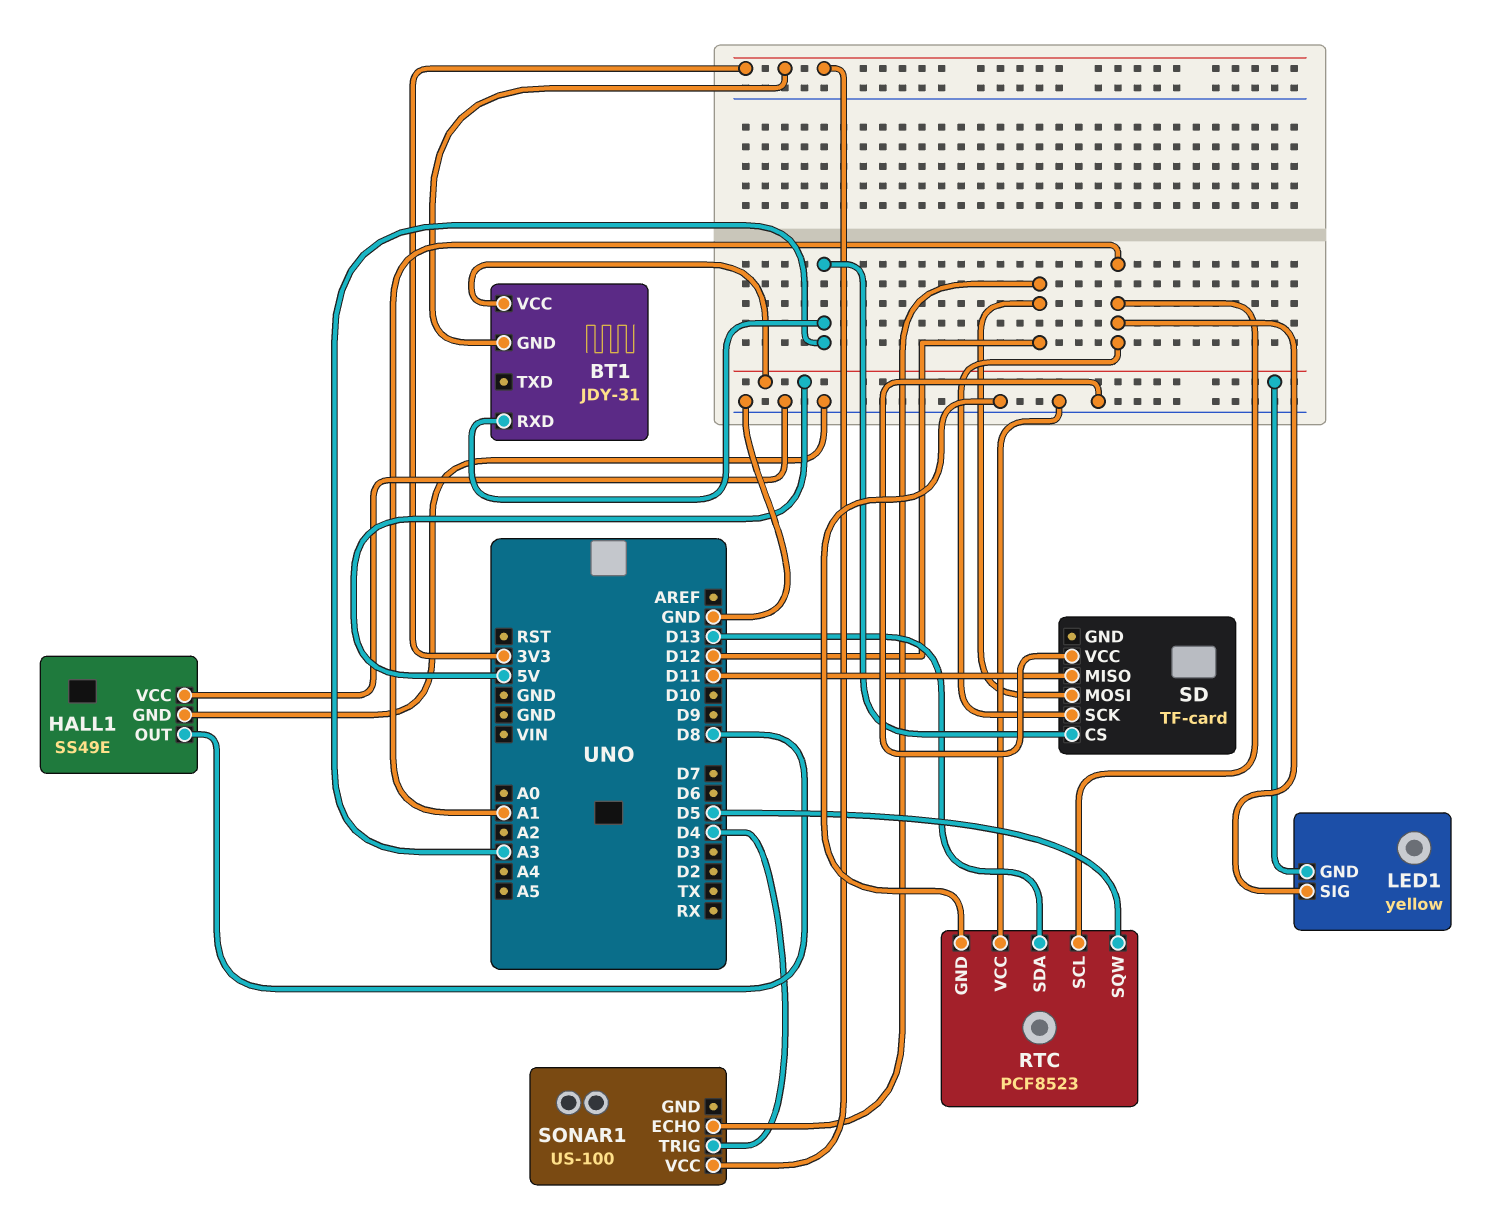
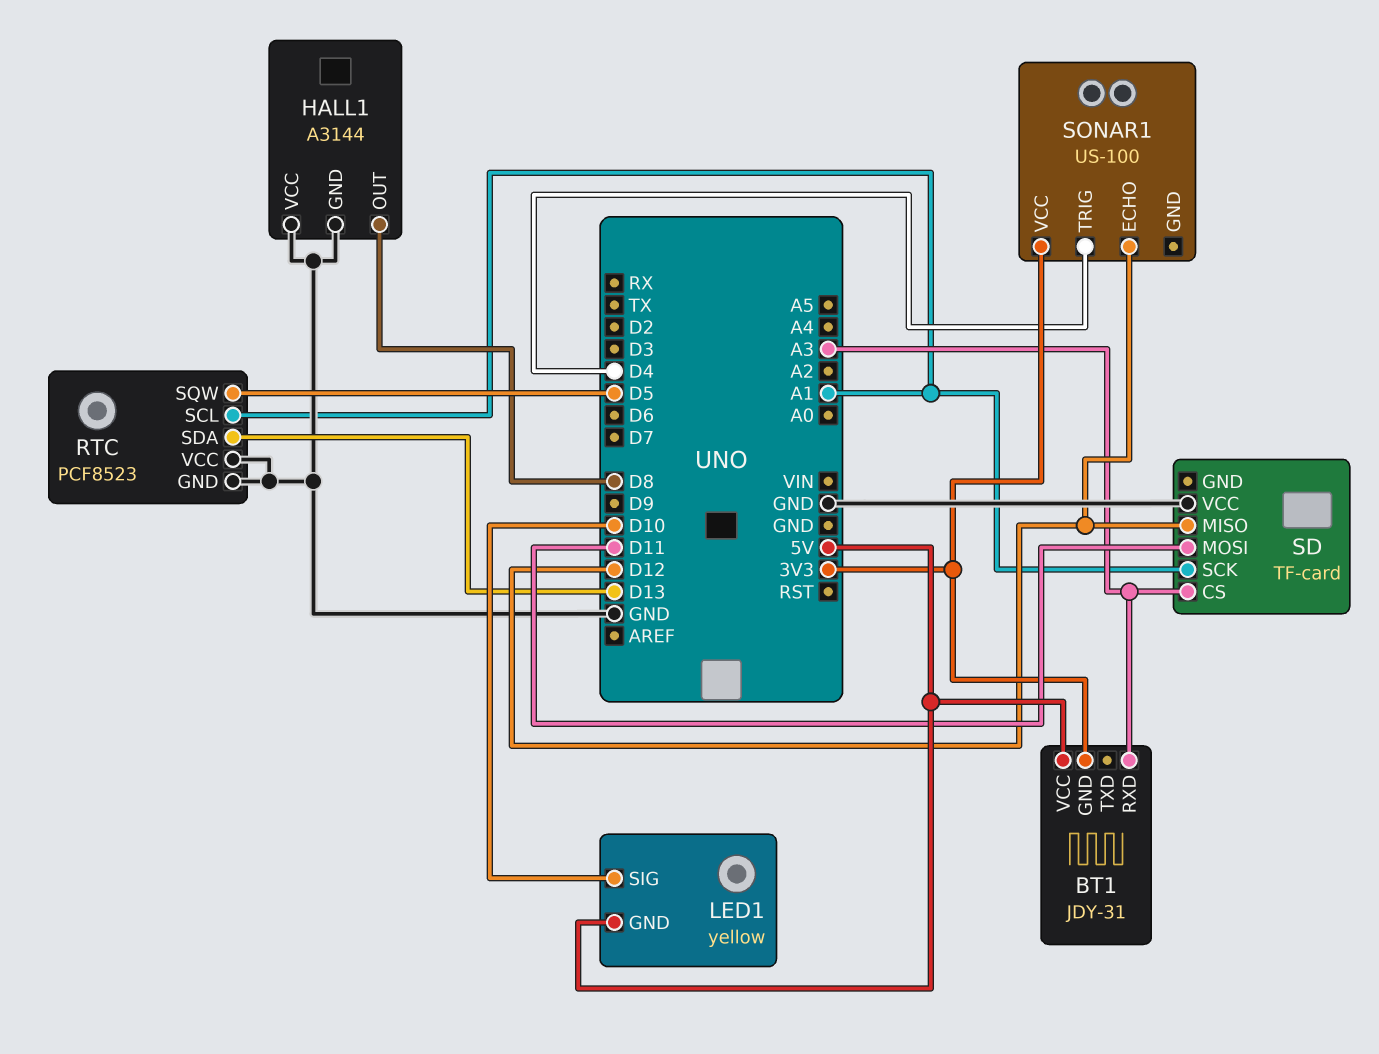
HALL1: SS49E -> A3144
LED1 pin SIG: A1 -> D10
SD pin MISO: D11 -> D12
SD pin MOSI: D12 -> D11

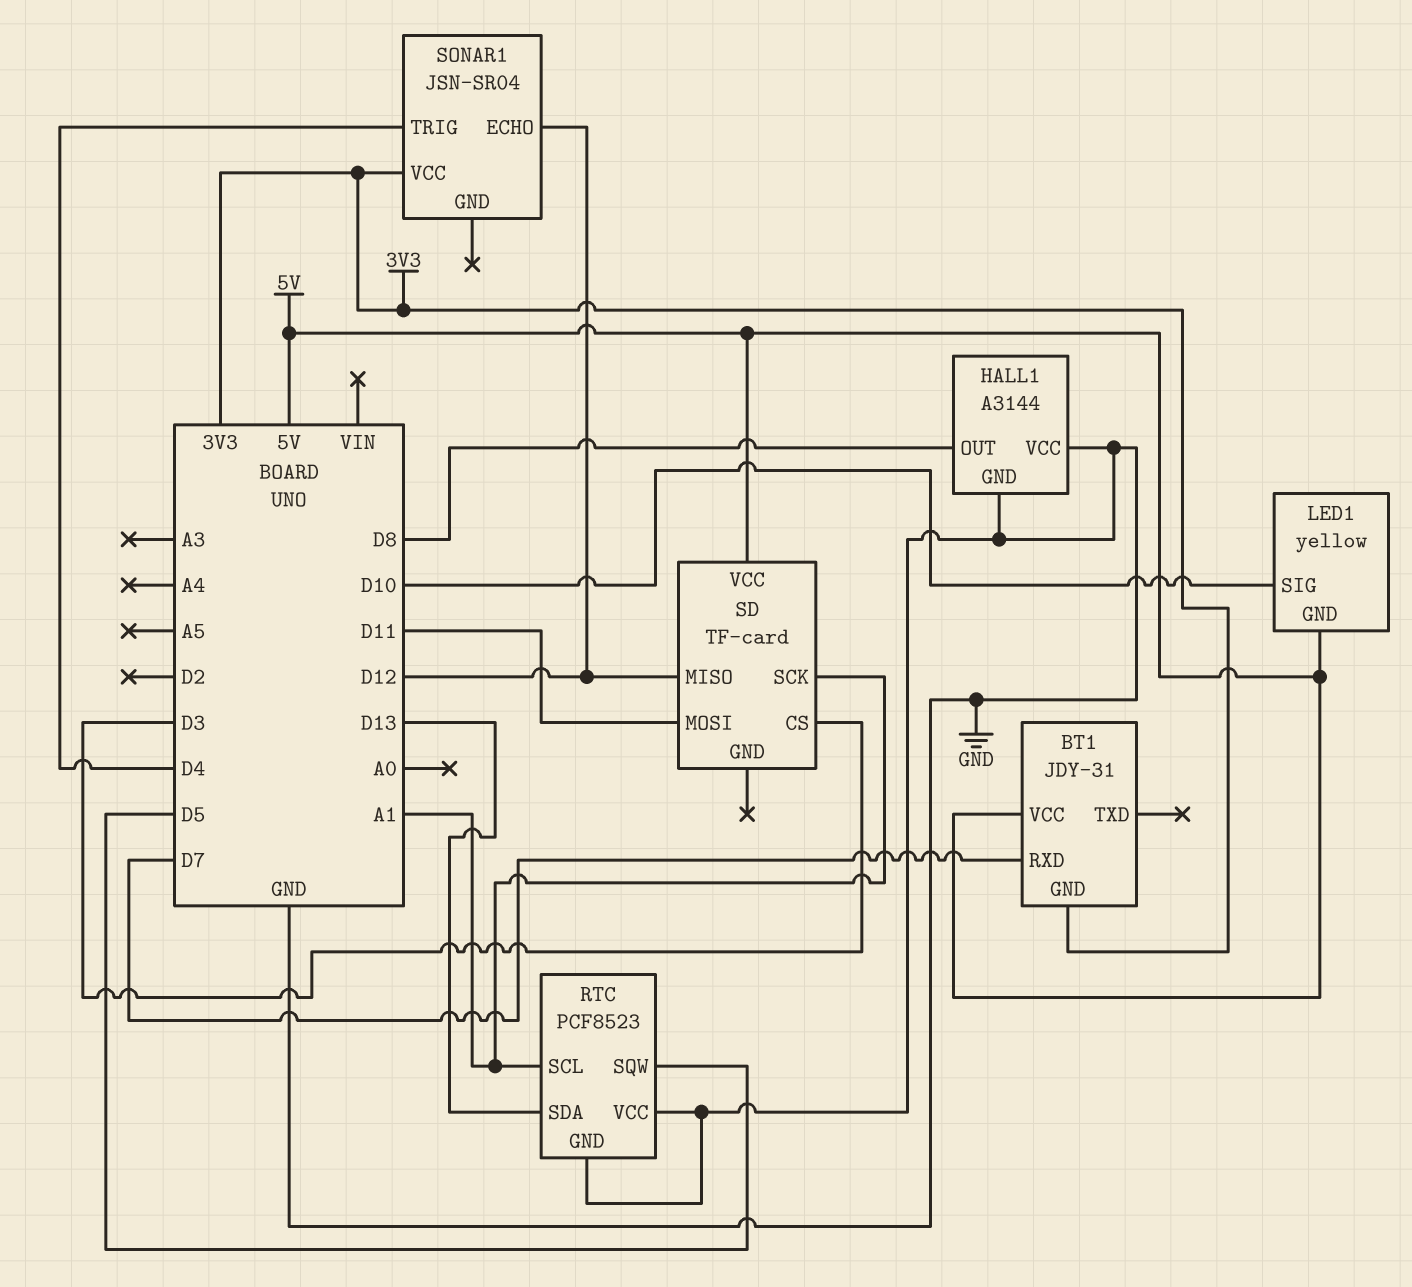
BT1 pin RXD: A3 -> D7
SD pin CS: A3 -> D3
SD pin VCC: GND -> 5V
SONAR1: US-100 -> JSN-SR04

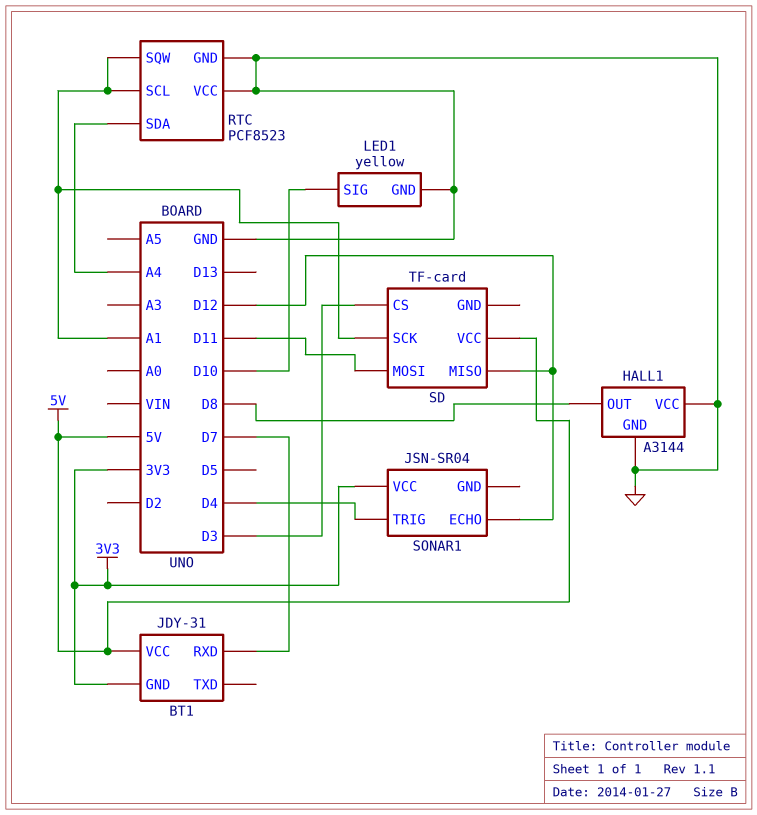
LED1 pin GND: 5V -> GND
RTC pin SDA: D13 -> A4
RTC pin SQW: D5 -> A1

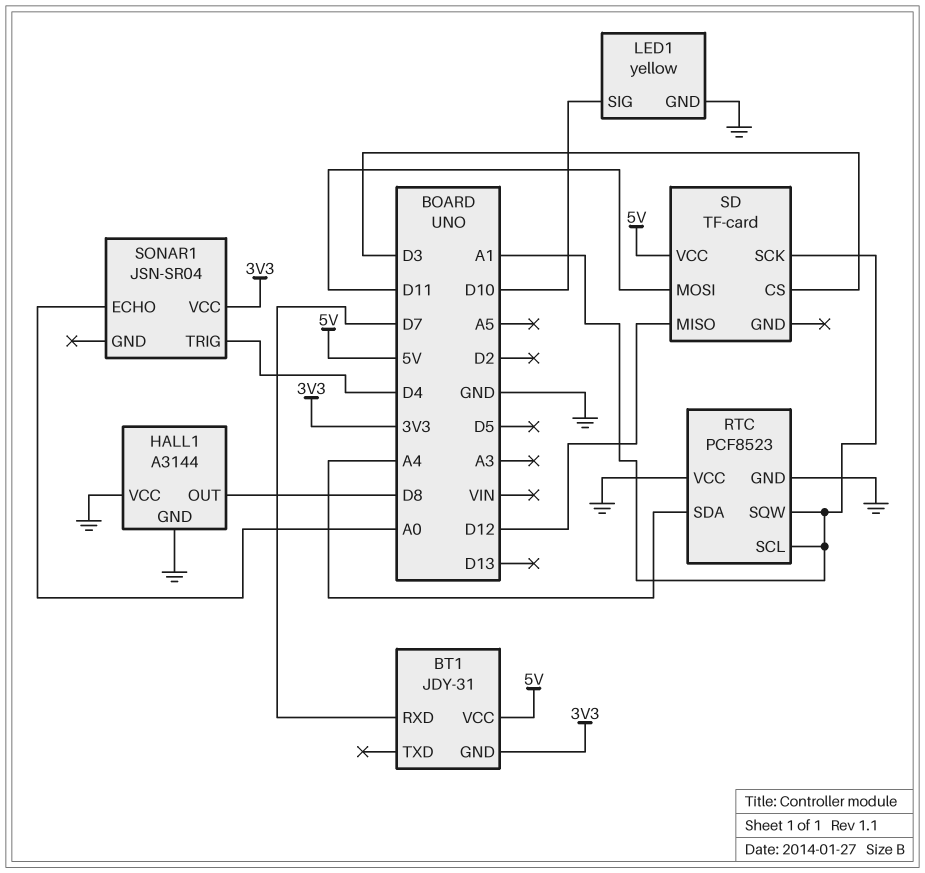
SONAR1 pin ECHO: D12 -> A0

